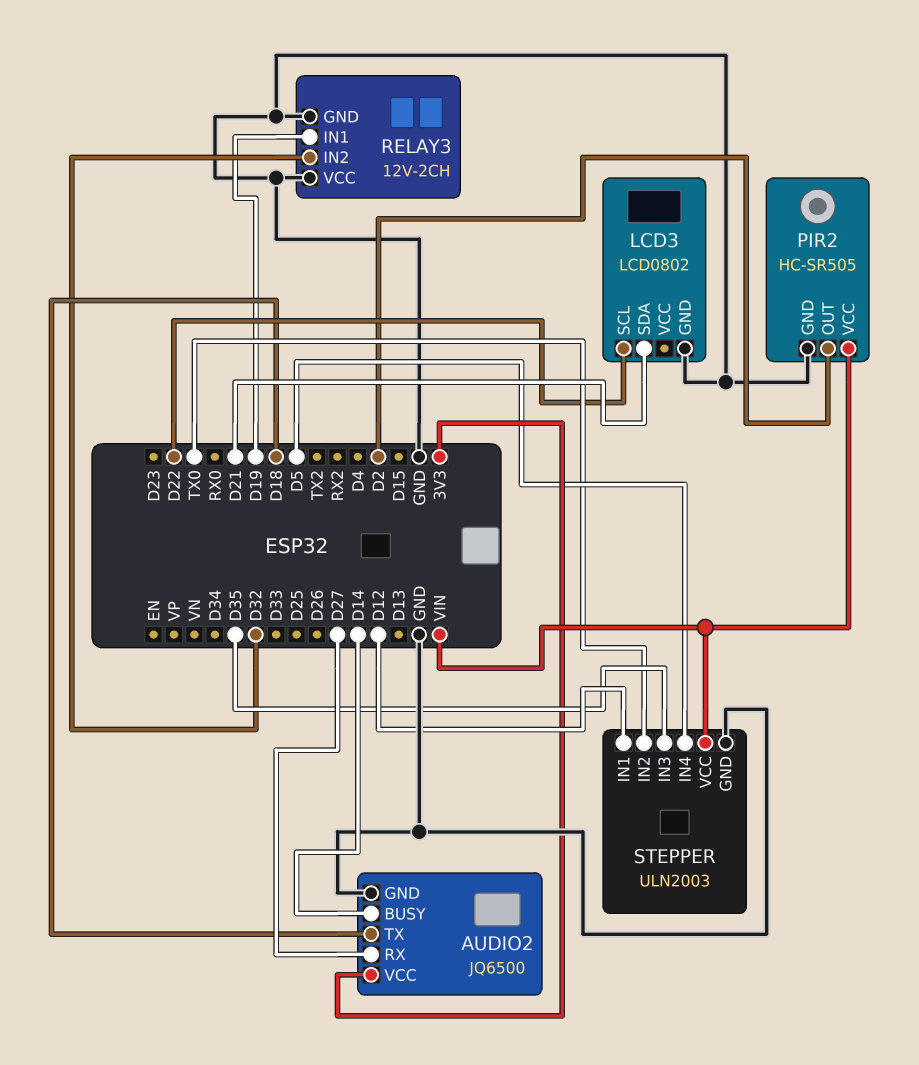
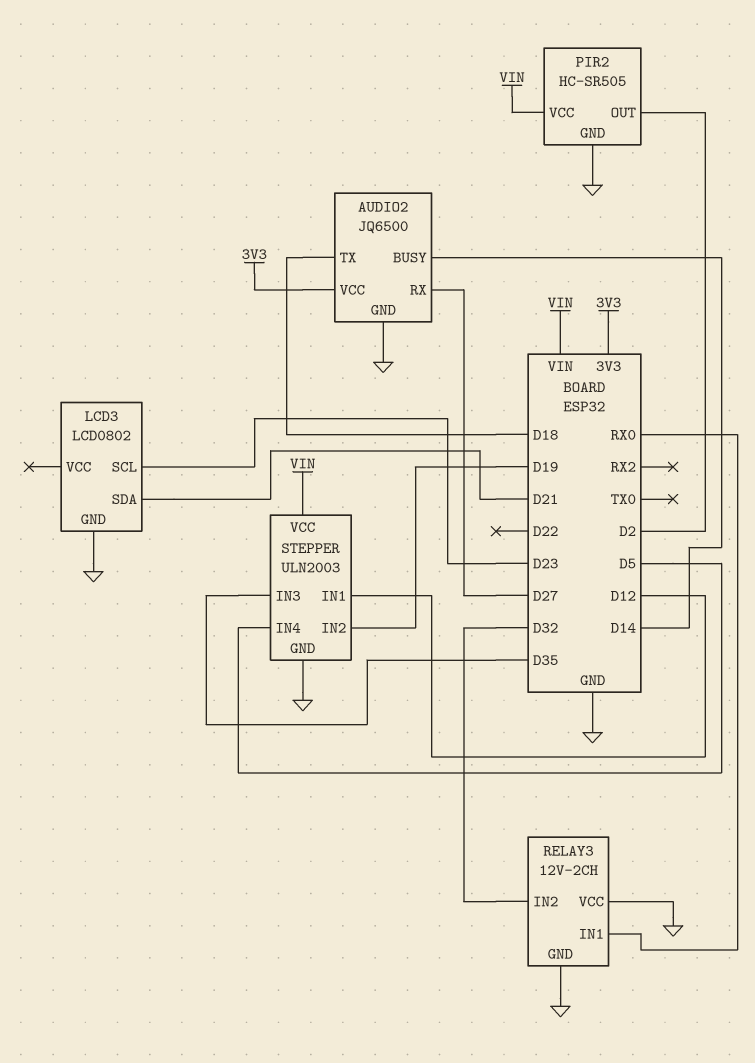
LCD3 pin SCL: D22 -> D23
RELAY3 pin IN1: D19 -> RX0
STEPPER pin IN2: TX0 -> D19

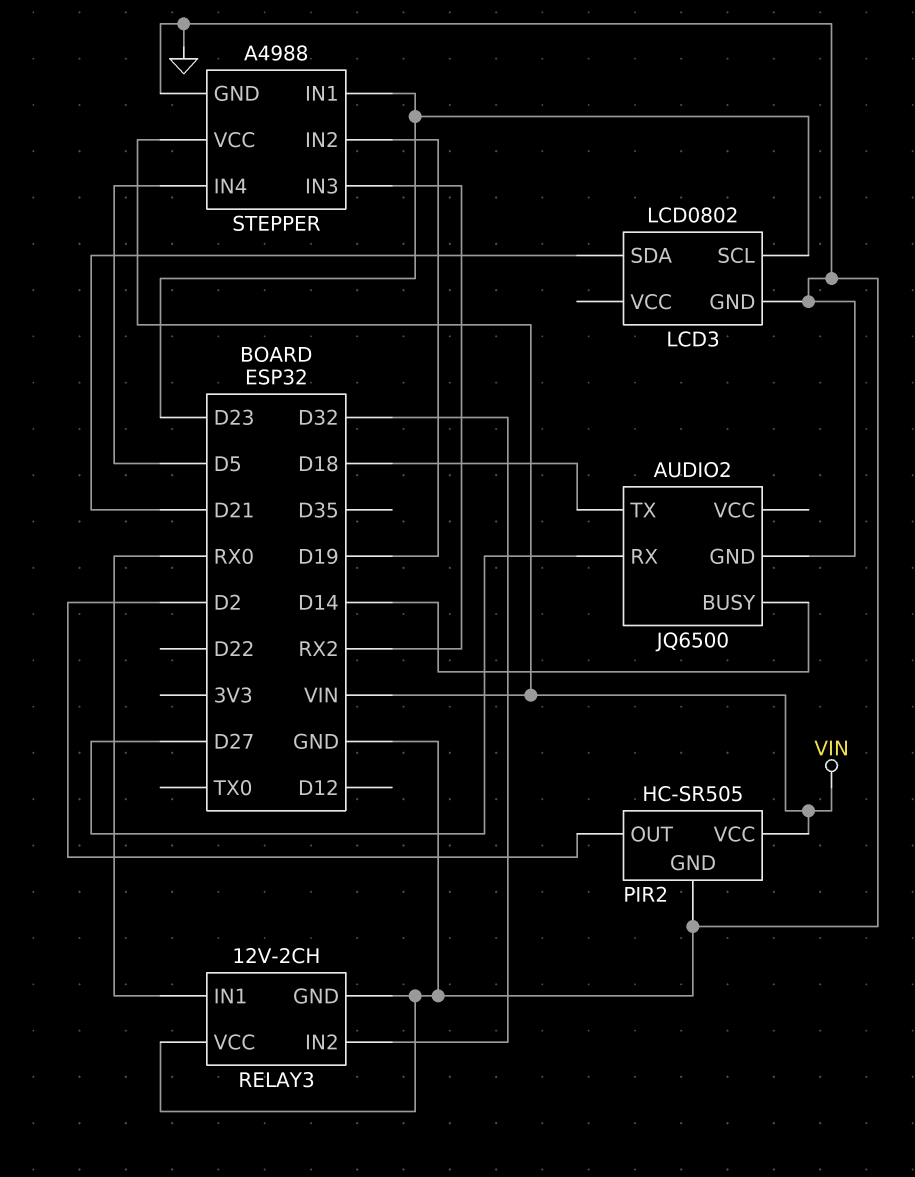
AUDIO2 pin VCC: 3V3 -> none
STEPPER: ULN2003 -> A4988
STEPPER pin IN1: D12 -> D23
STEPPER pin IN3: D35 -> RX2

